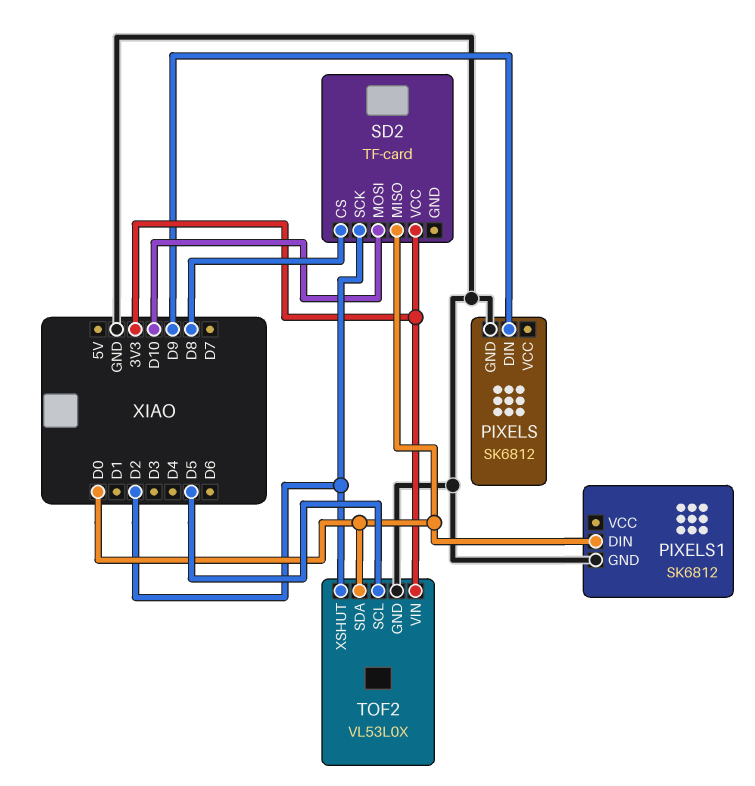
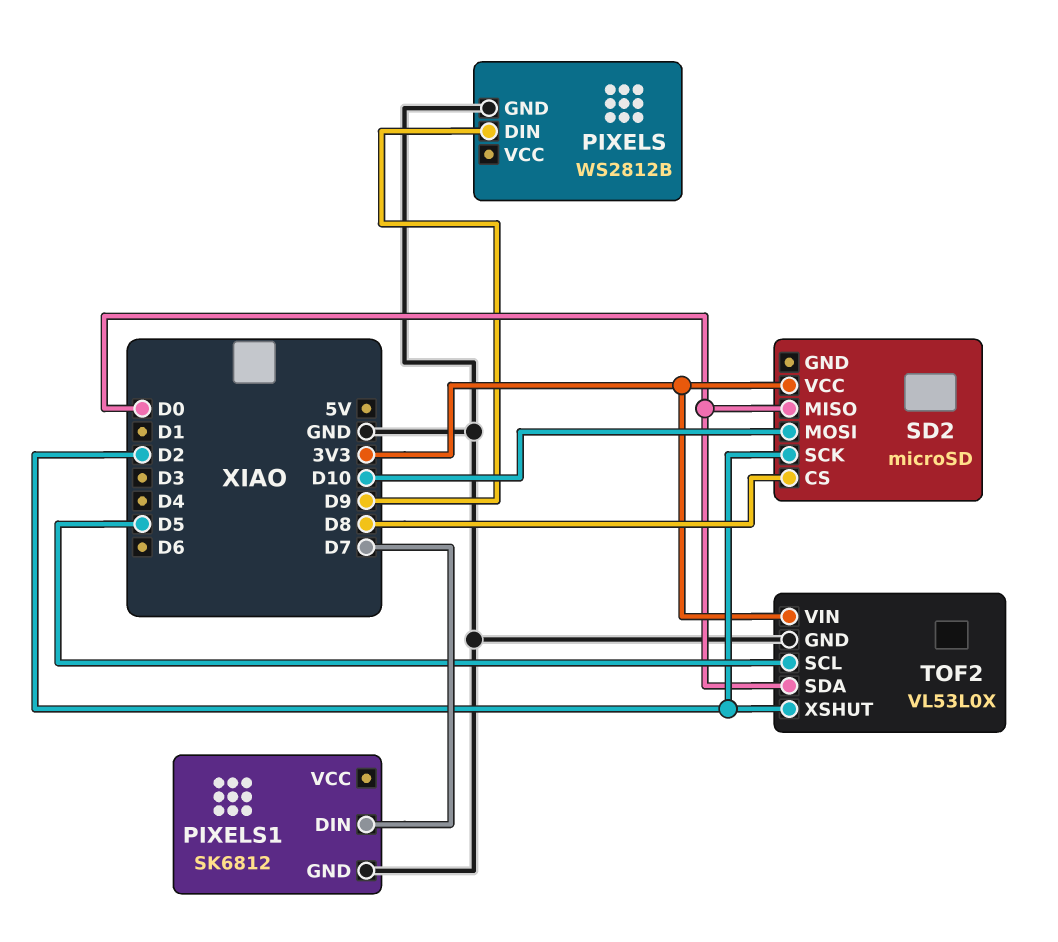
PIXELS: SK6812 -> WS2812B
PIXELS1 pin DIN: D0 -> D7
SD2: TF-card -> microSD

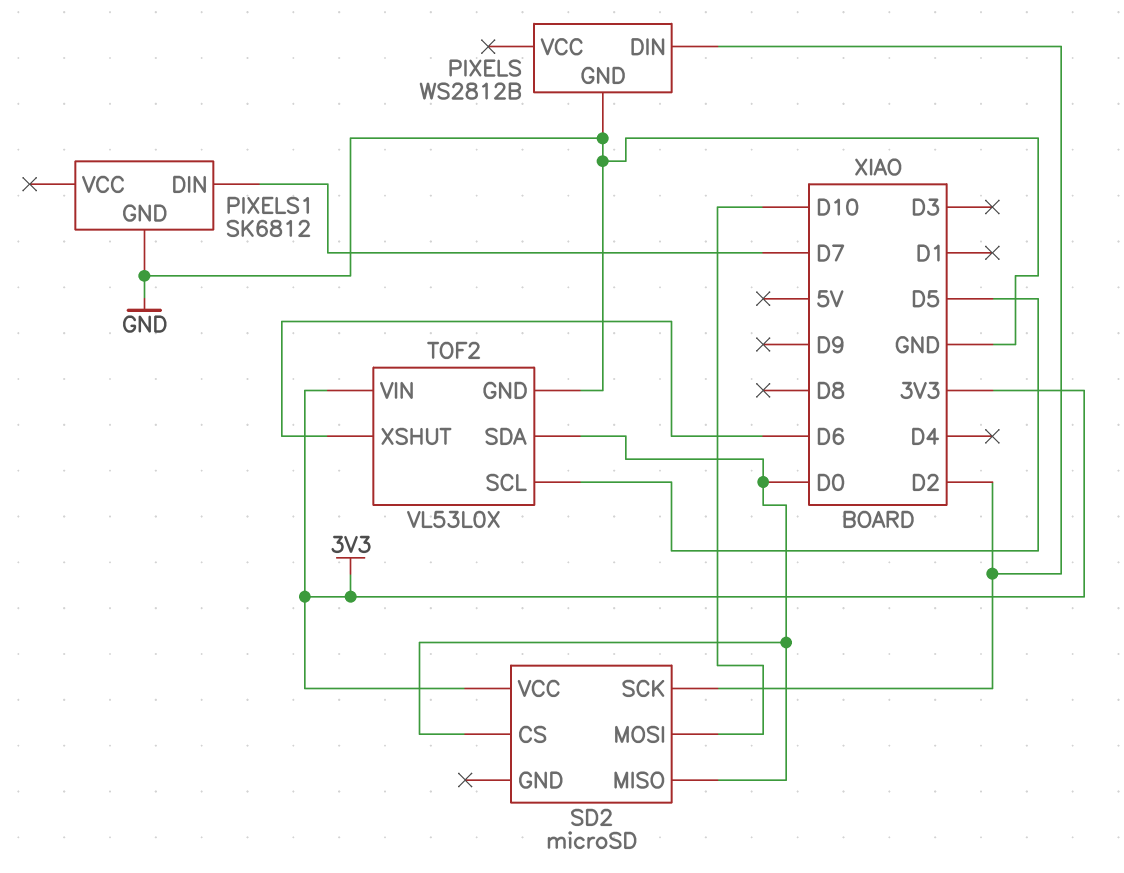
PIXELS pin DIN: D9 -> D2
SD2 pin CS: D8 -> D0
TOF2 pin XSHUT: D2 -> D6

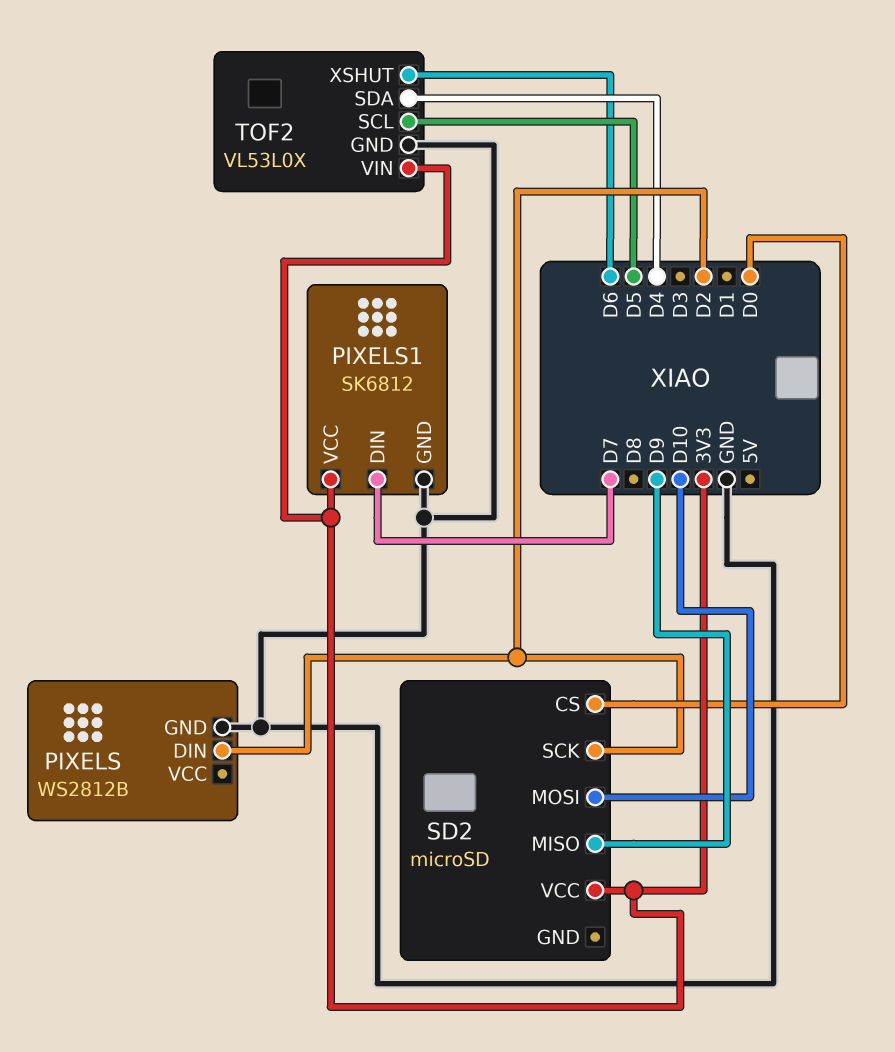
PIXELS1 pin VCC: none -> 3V3
SD2 pin MISO: D0 -> D9
TOF2 pin SDA: D0 -> D4

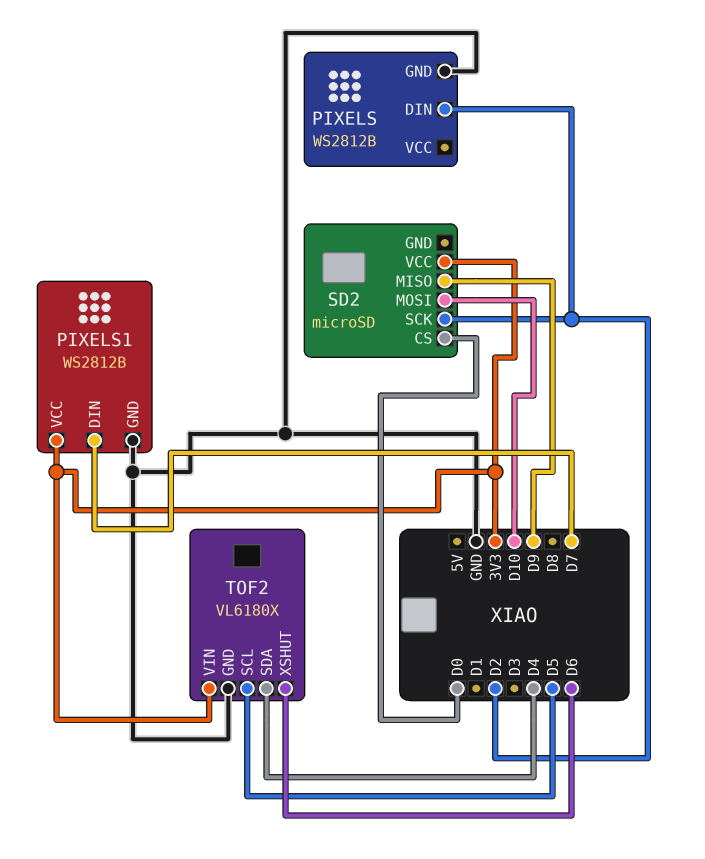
PIXELS1: SK6812 -> WS2812B
TOF2: VL53L0X -> VL6180X

